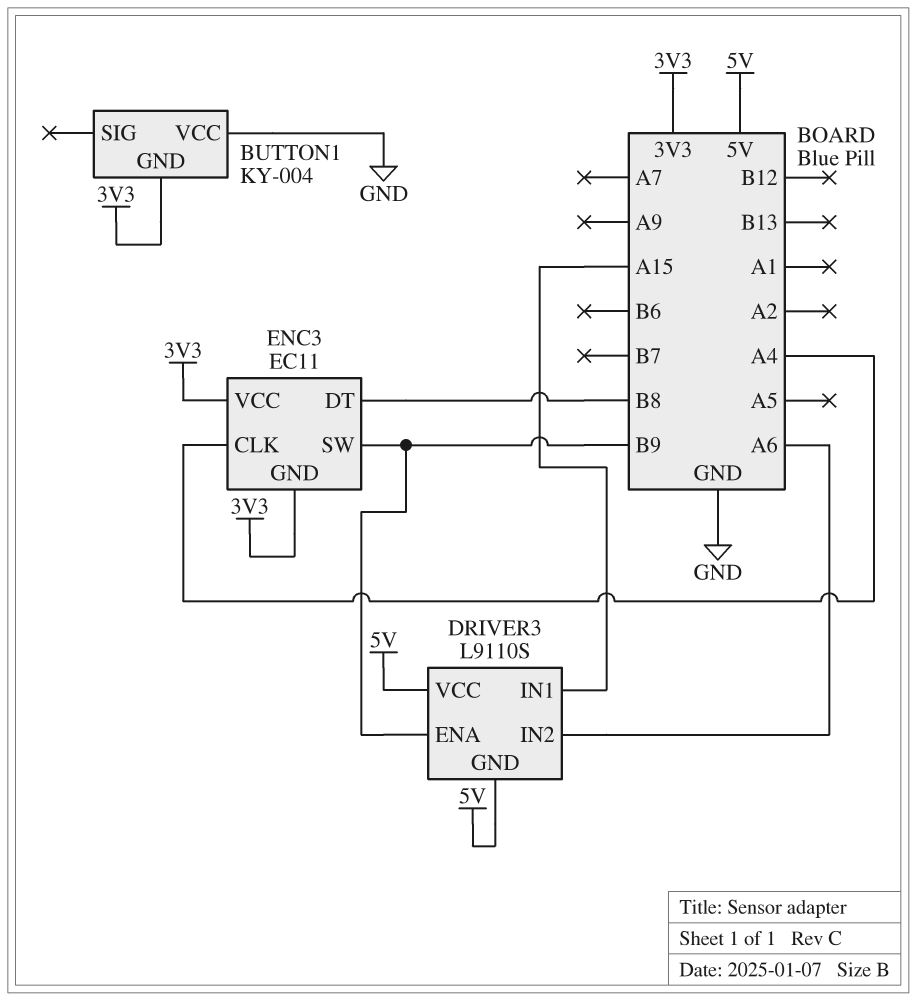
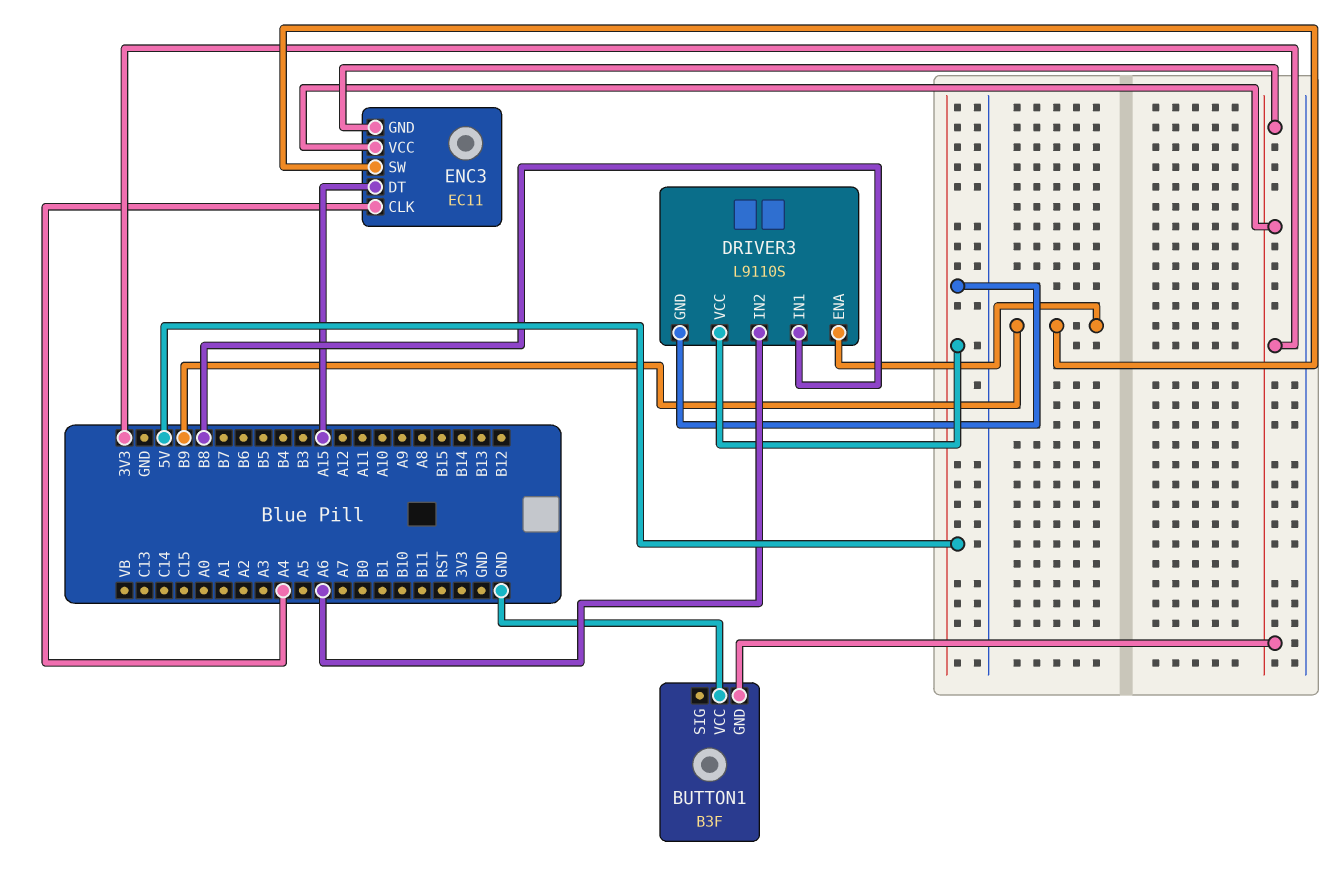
BUTTON1: KY-004 -> B3F
DRIVER3 pin IN1: A15 -> B8
ENC3 pin DT: B8 -> A15

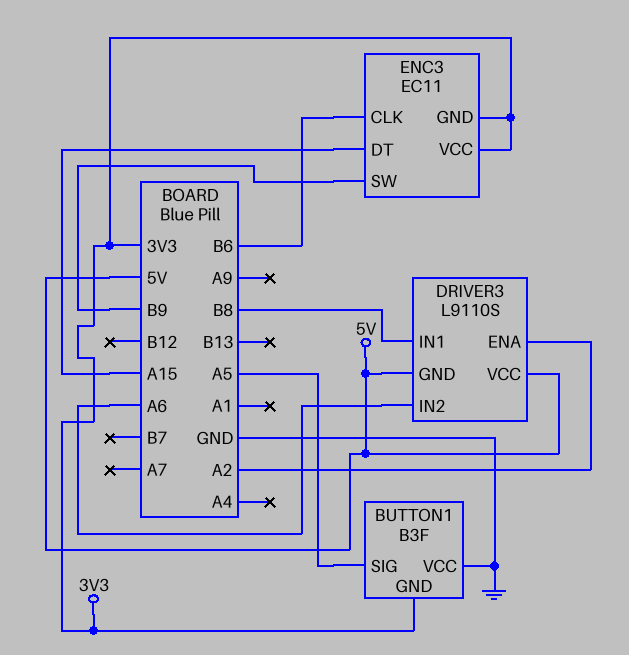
BUTTON1 pin SIG: none -> A5
DRIVER3 pin ENA: B9 -> A2
ENC3 pin CLK: A4 -> B6

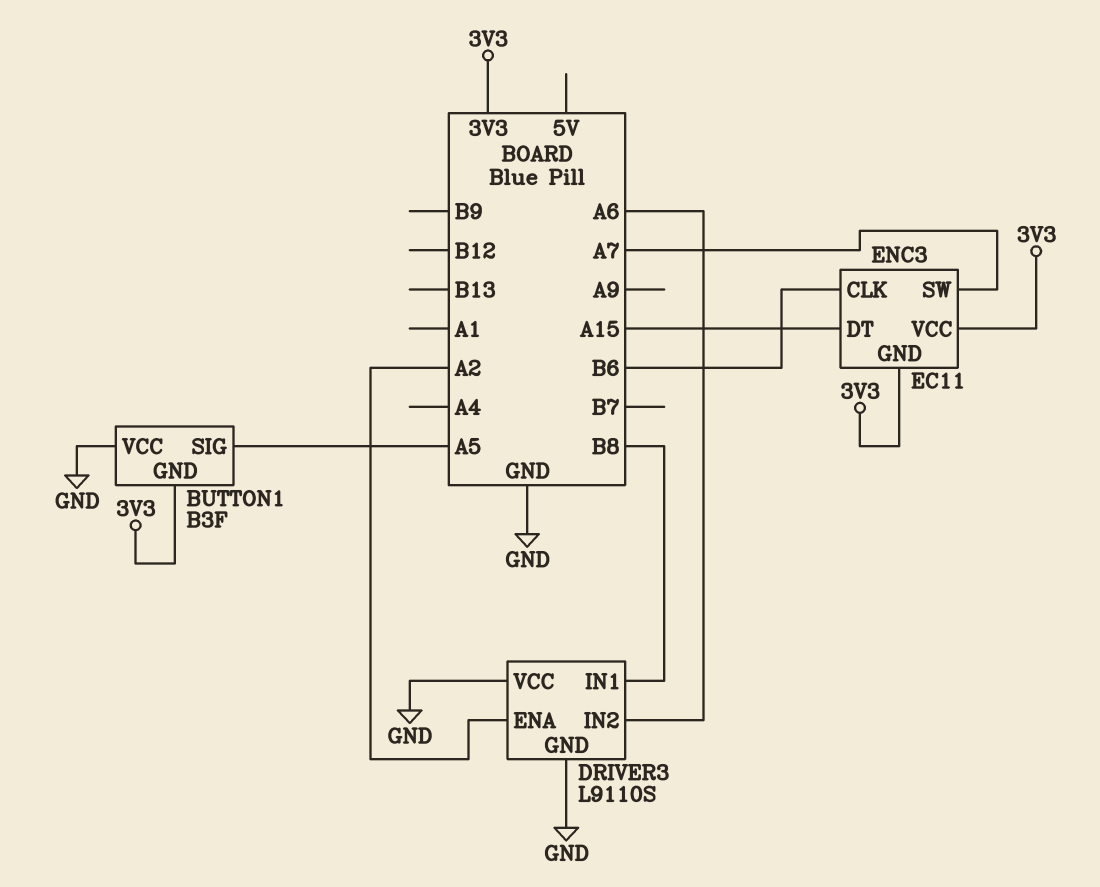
DRIVER3 pin GND: 5V -> GND
DRIVER3 pin VCC: 5V -> GND
ENC3 pin SW: B9 -> A7

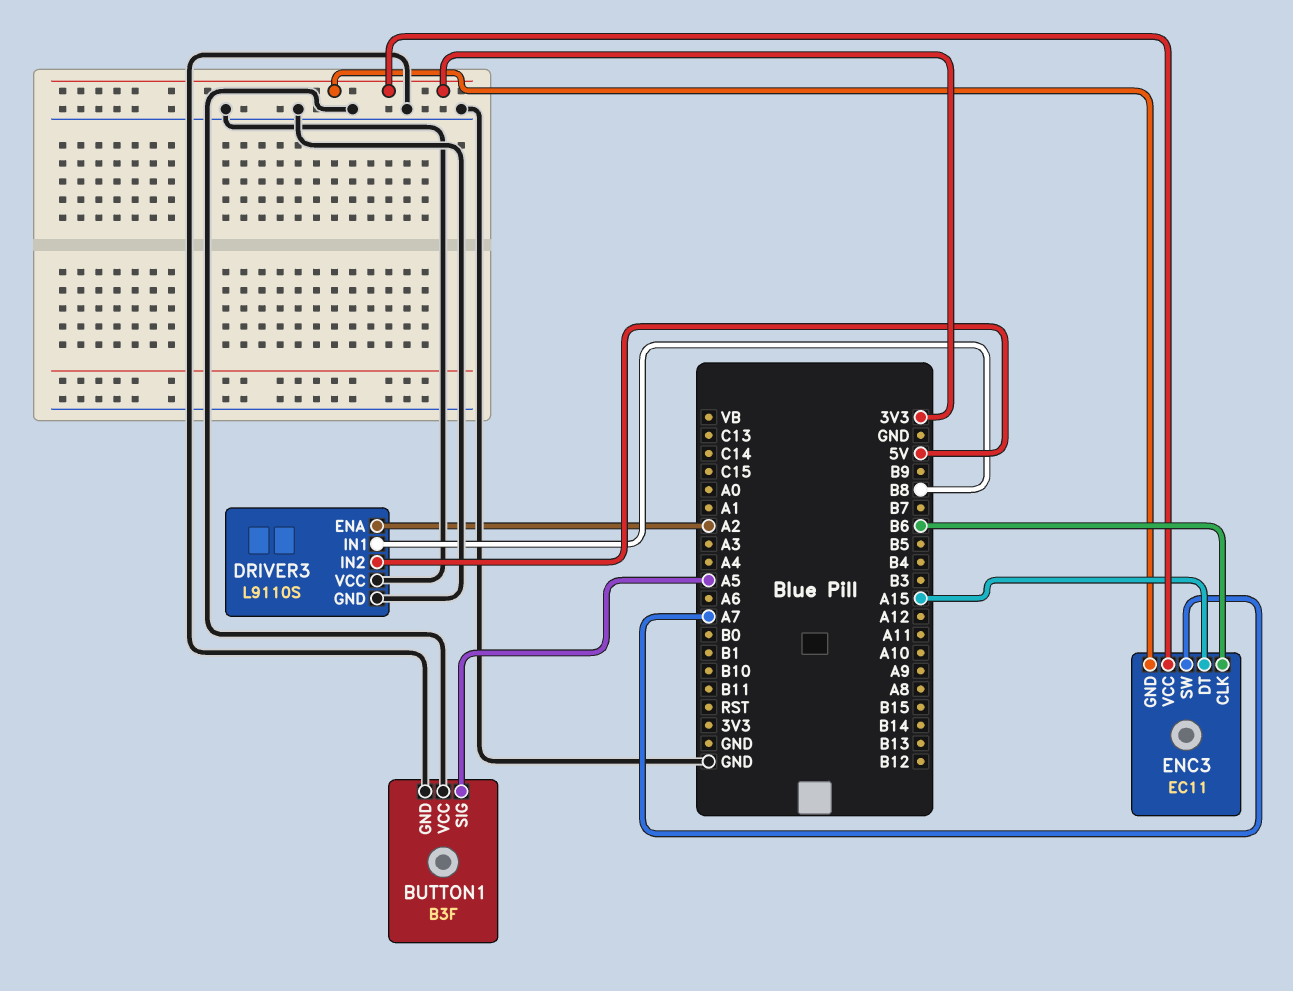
BUTTON1 pin GND: 3V3 -> GND
DRIVER3 pin IN2: A6 -> 5V

